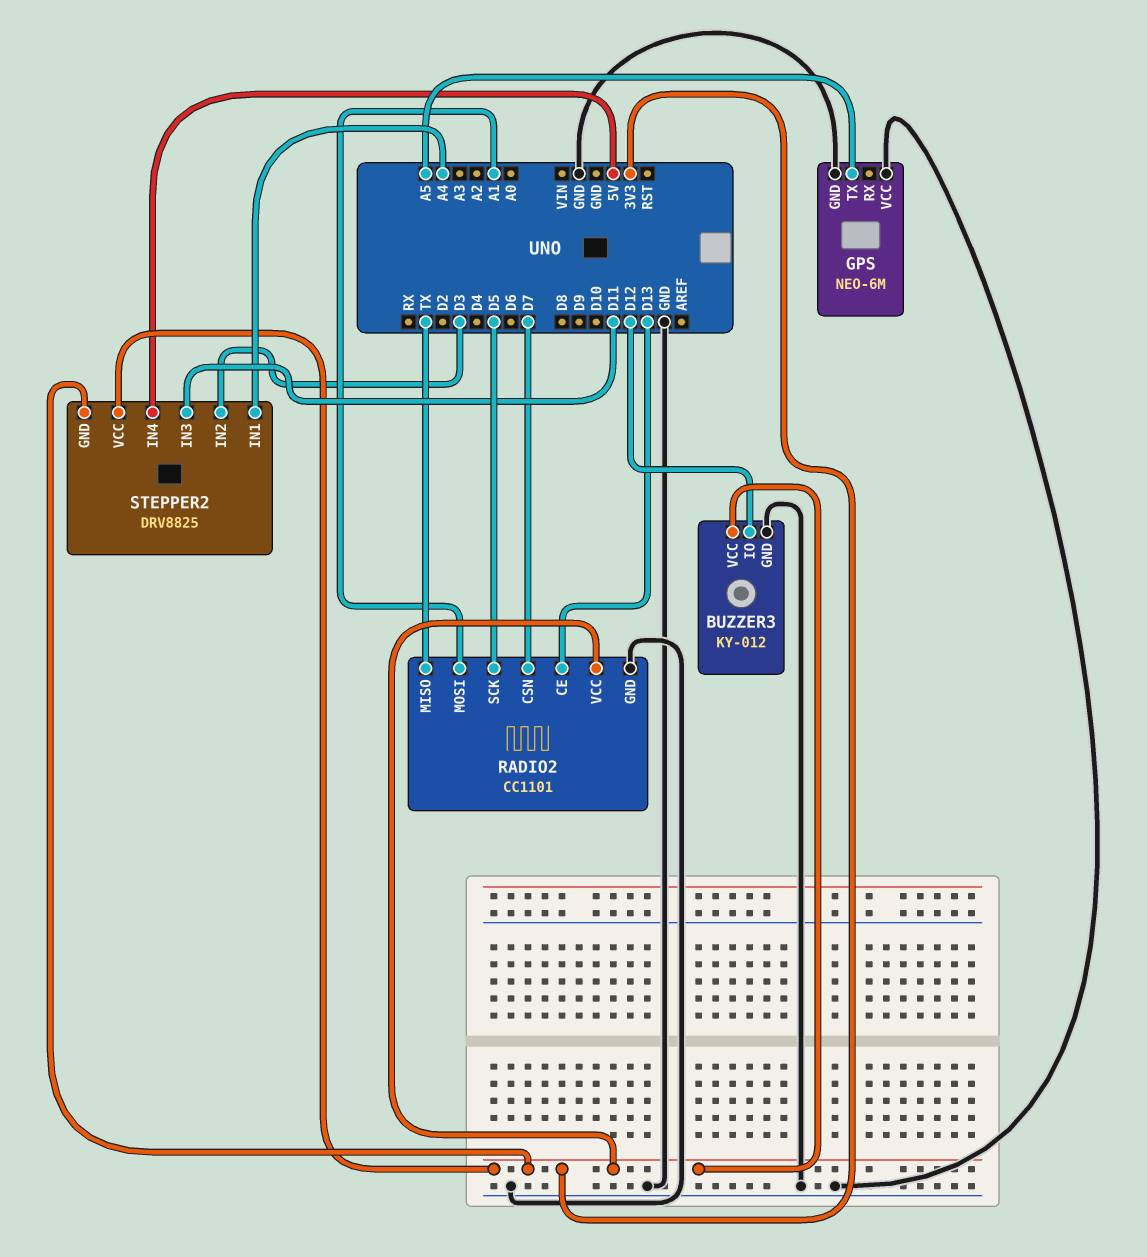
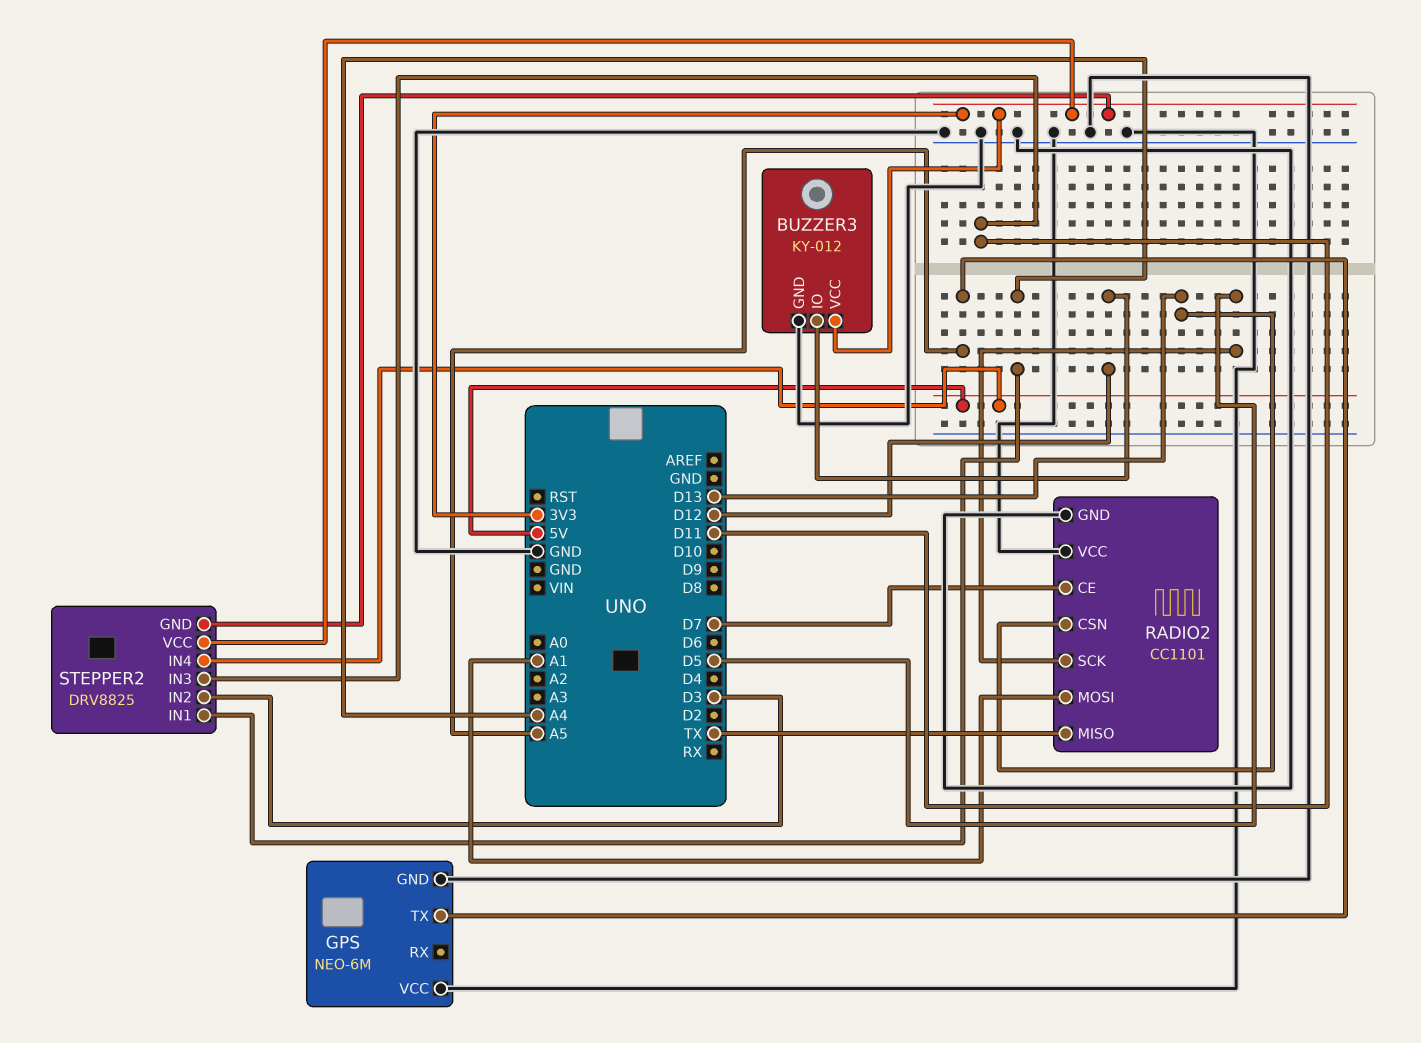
RADIO2 pin CE: D13 -> D7
RADIO2 pin CSN: D7 -> D13
RADIO2 pin VCC: 3V3 -> GND

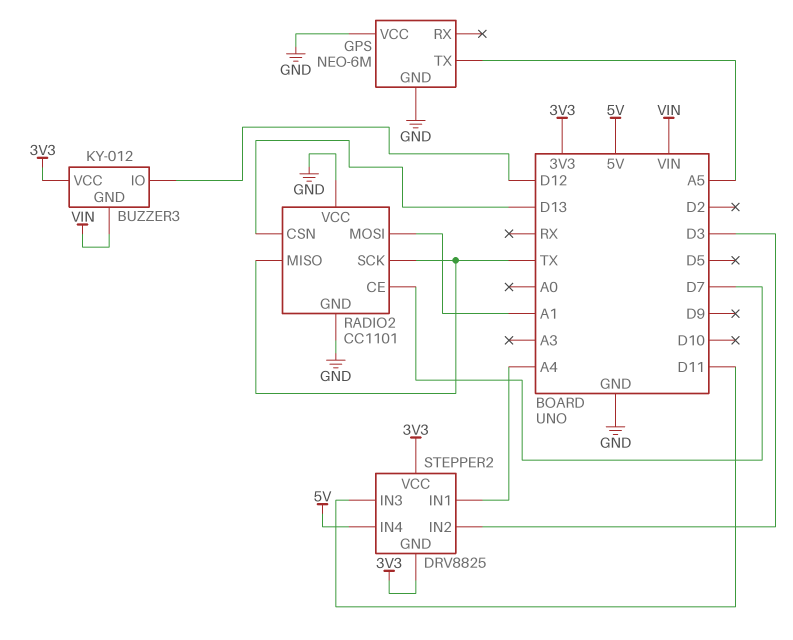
BUZZER3 pin GND: GND -> VIN
RADIO2 pin SCK: D5 -> TX

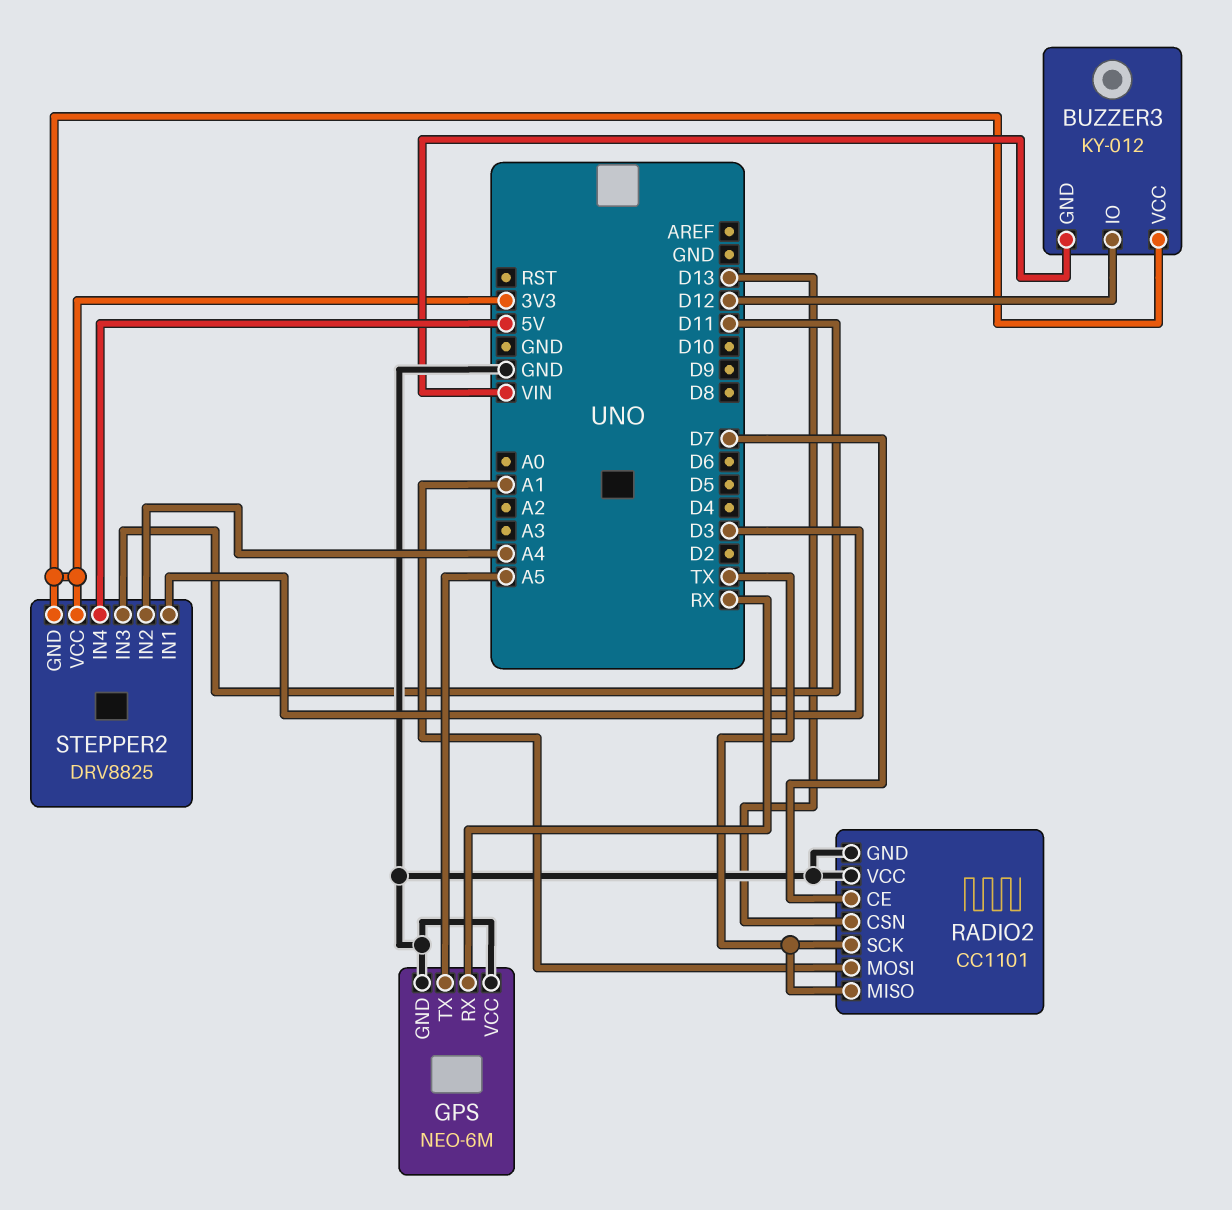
GPS pin RX: none -> RX
STEPPER2 pin IN1: A4 -> D3
STEPPER2 pin IN2: D3 -> A4

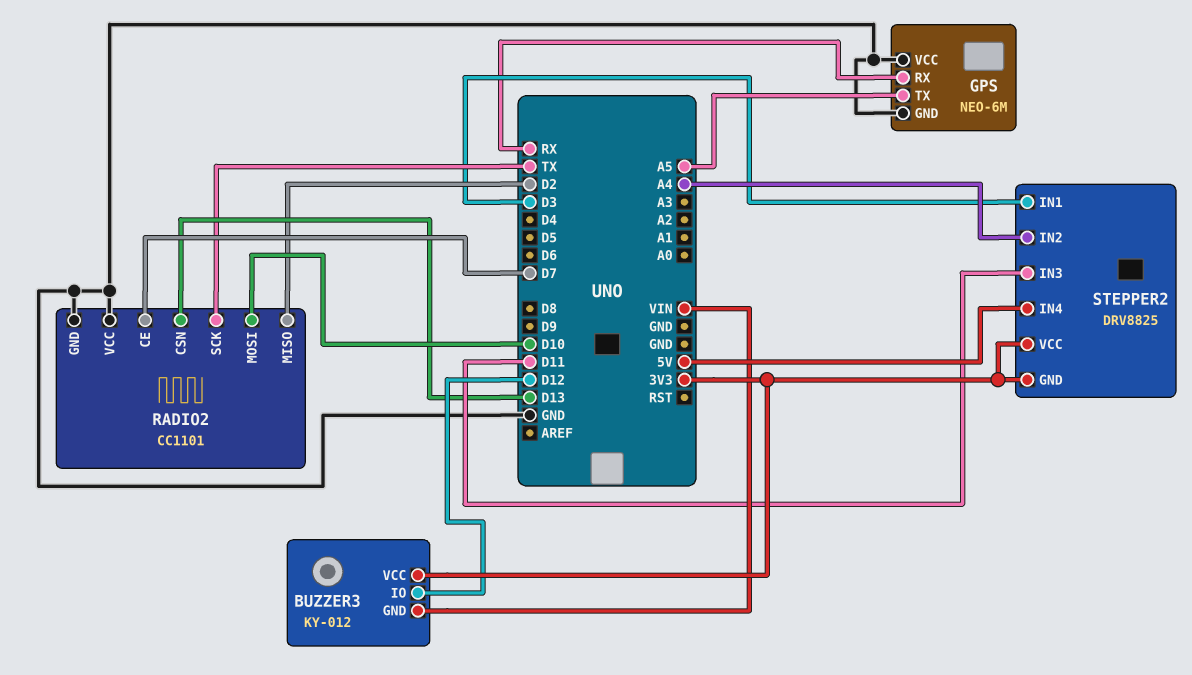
RADIO2 pin MISO: TX -> D2
RADIO2 pin MOSI: A1 -> D10

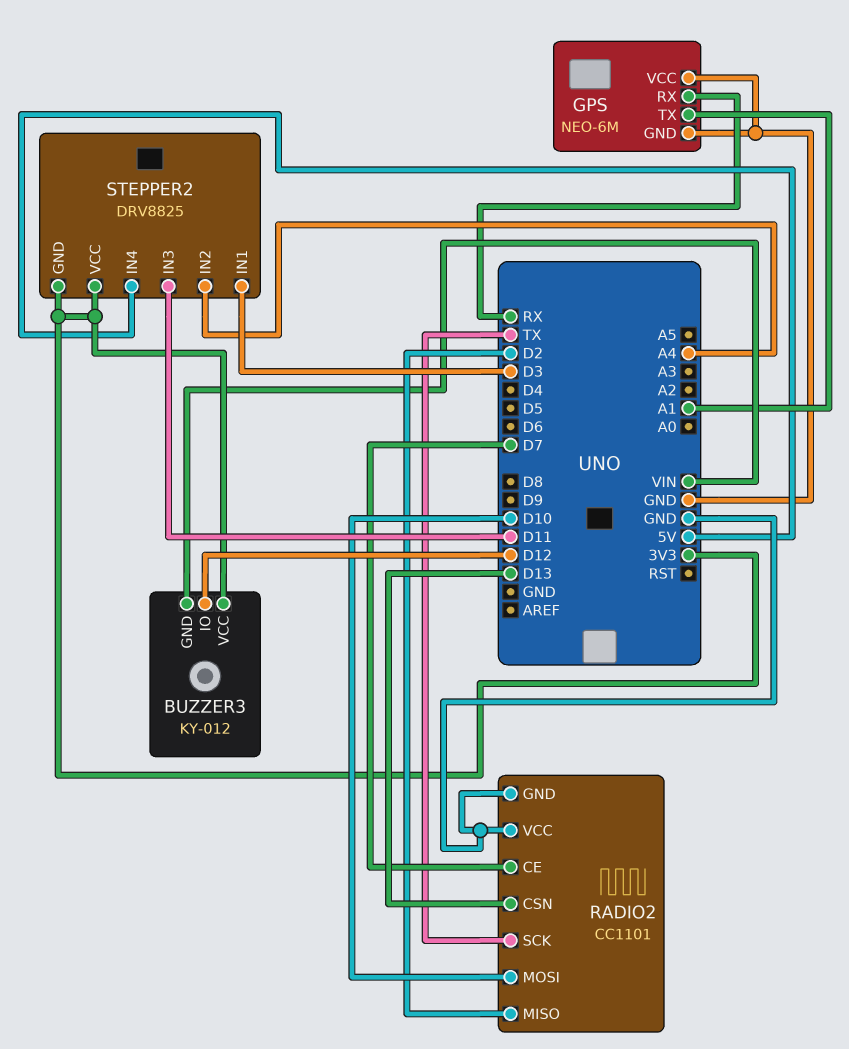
GPS pin TX: A5 -> A1

